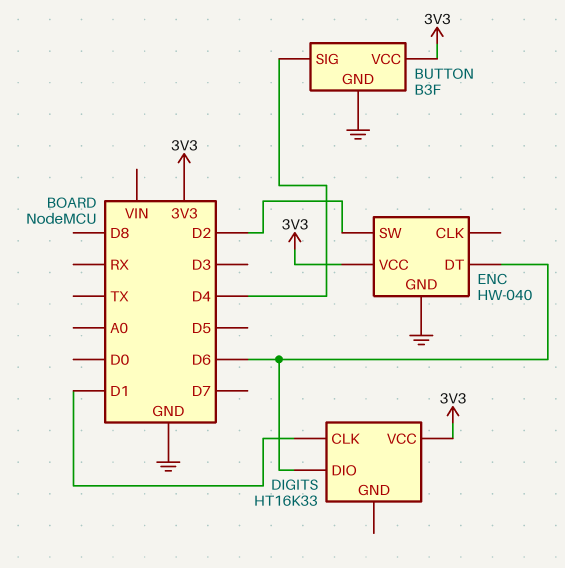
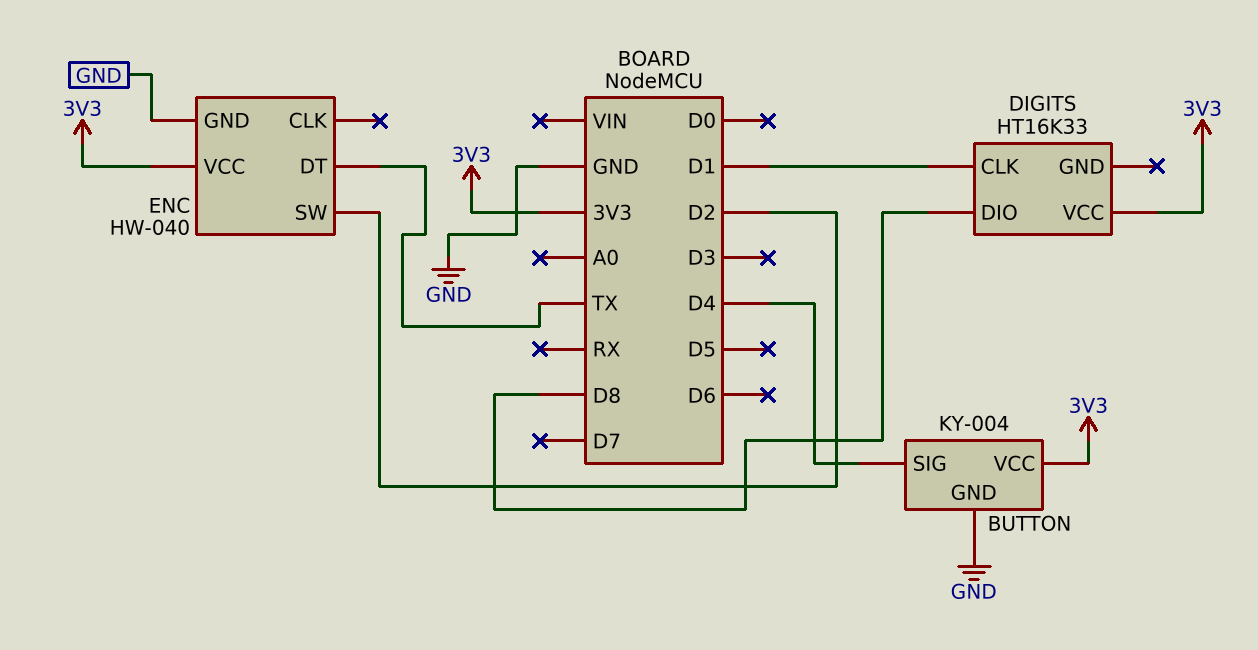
BUTTON: B3F -> KY-004
DIGITS pin DIO: D6 -> D8
ENC pin DT: D6 -> TX

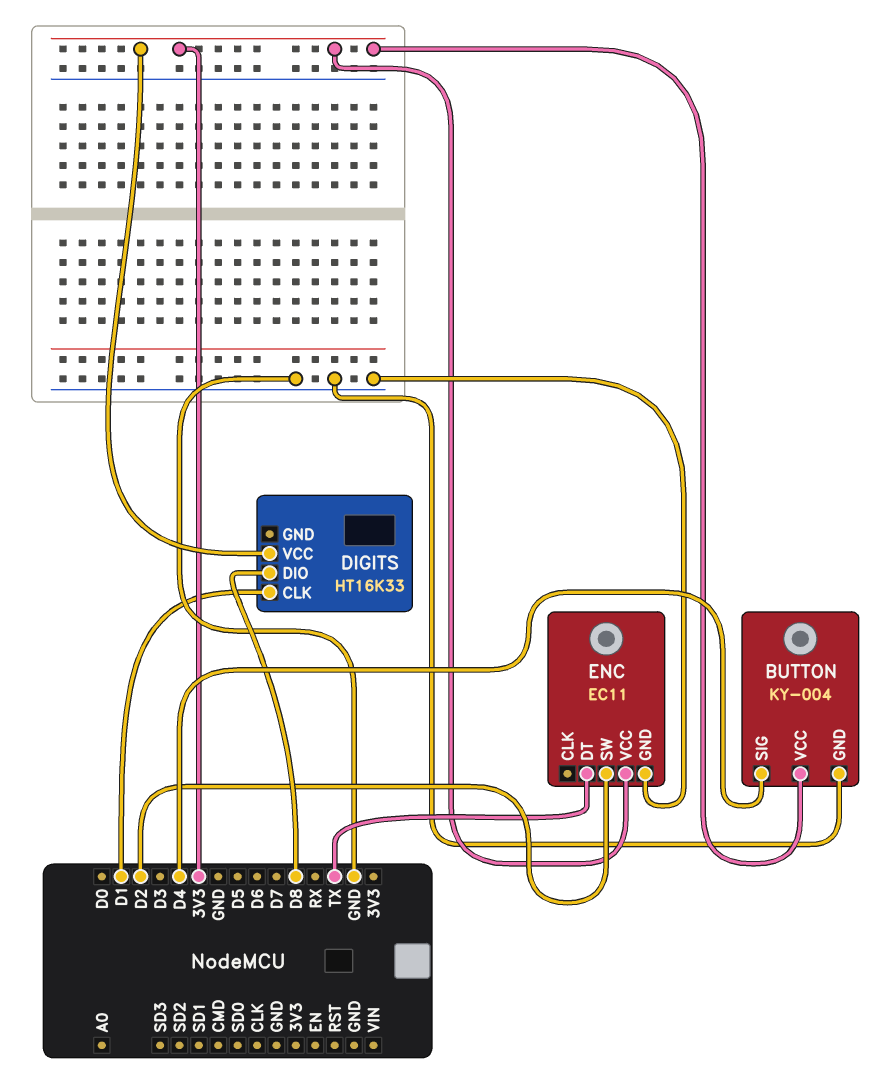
ENC: HW-040 -> EC11

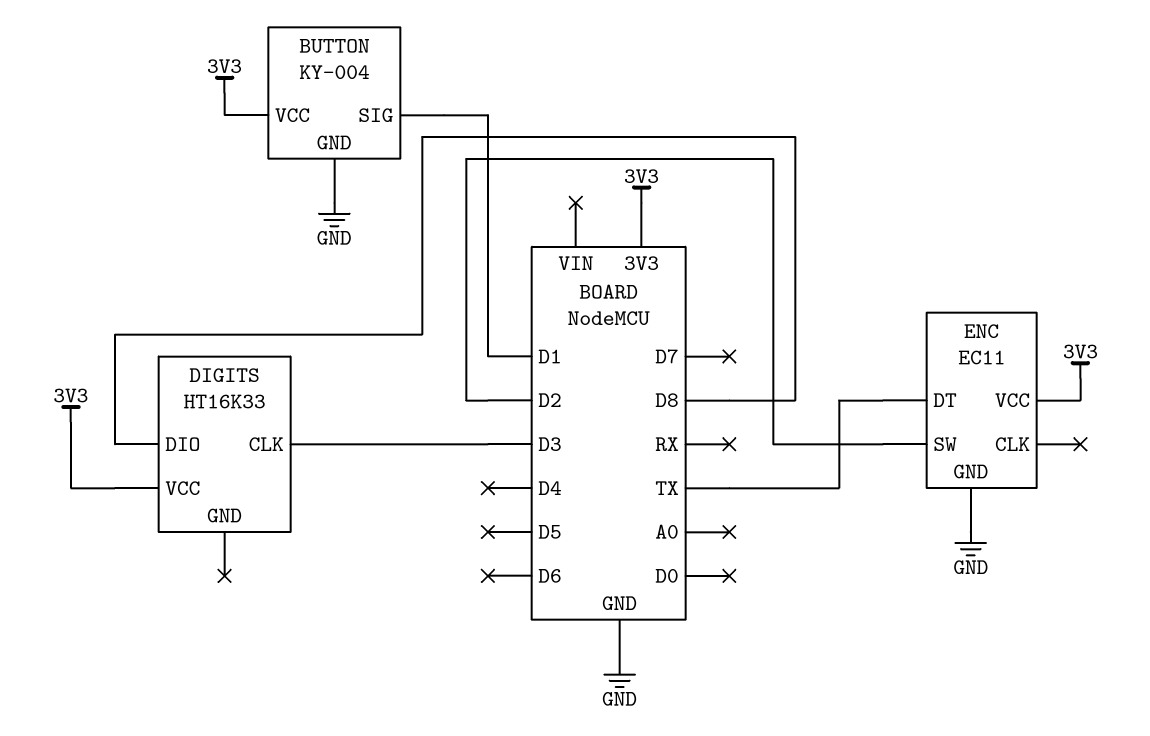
BUTTON pin SIG: D4 -> D1
DIGITS pin CLK: D1 -> D3

